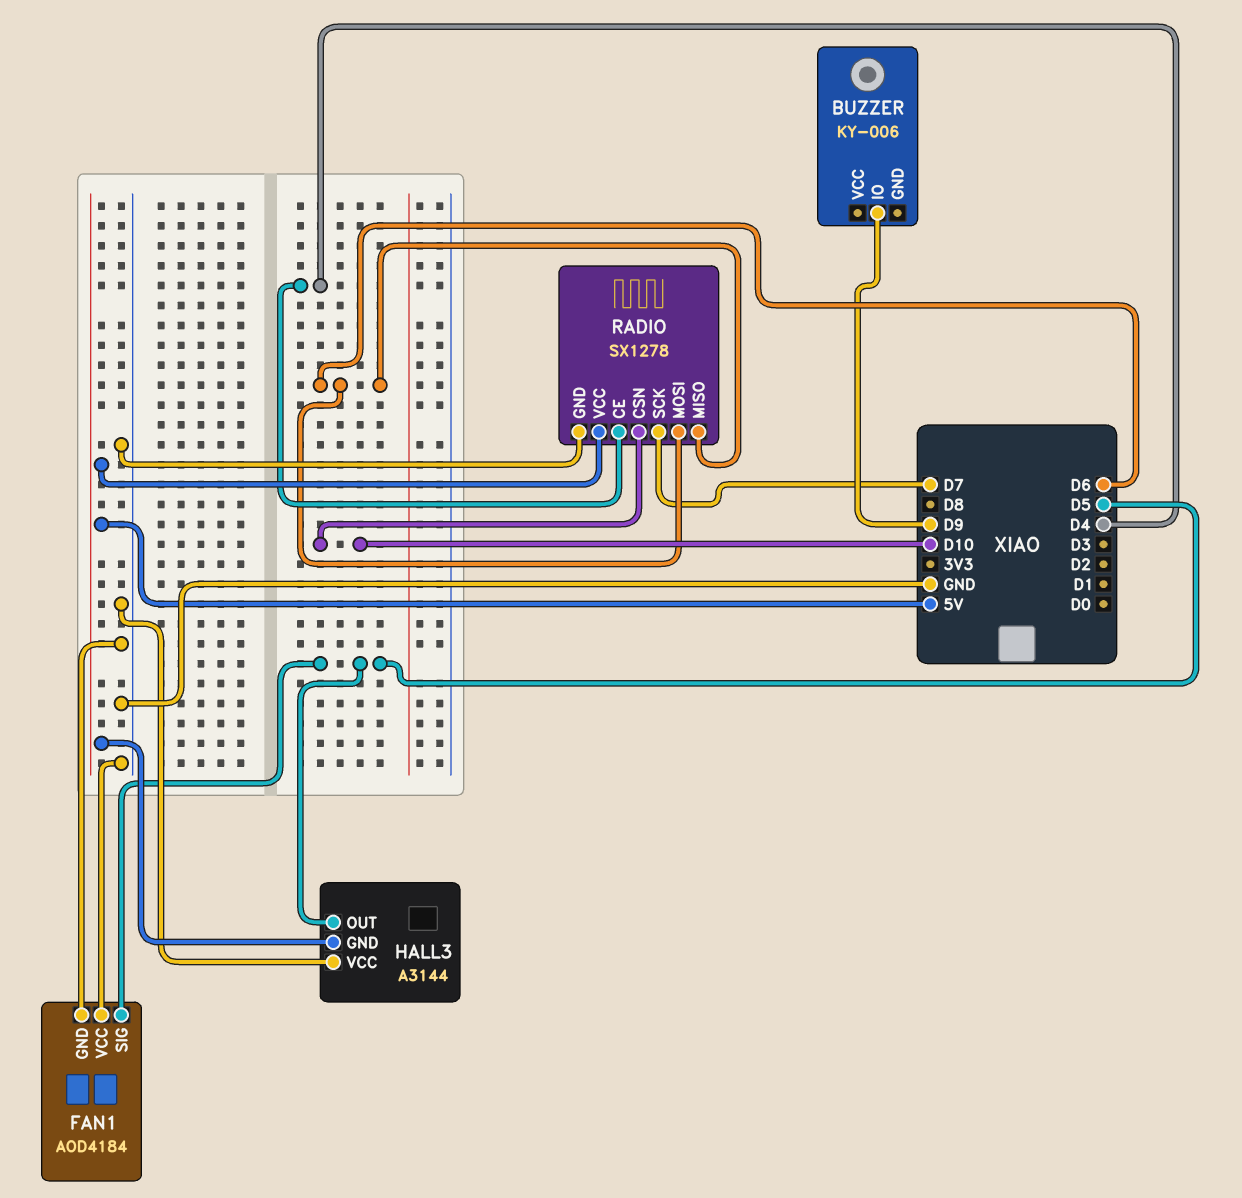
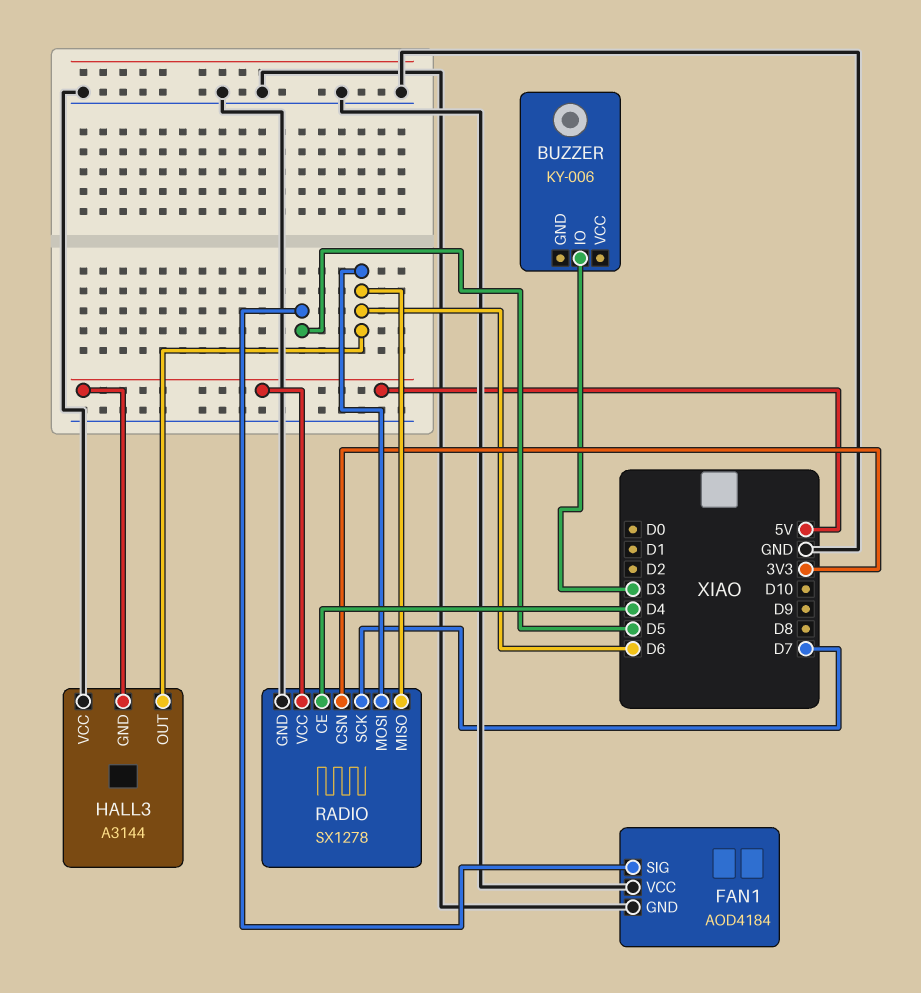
BUZZER pin IO: D9 -> D3
HALL3 pin OUT: D5 -> D6
RADIO pin CSN: D10 -> 3V3

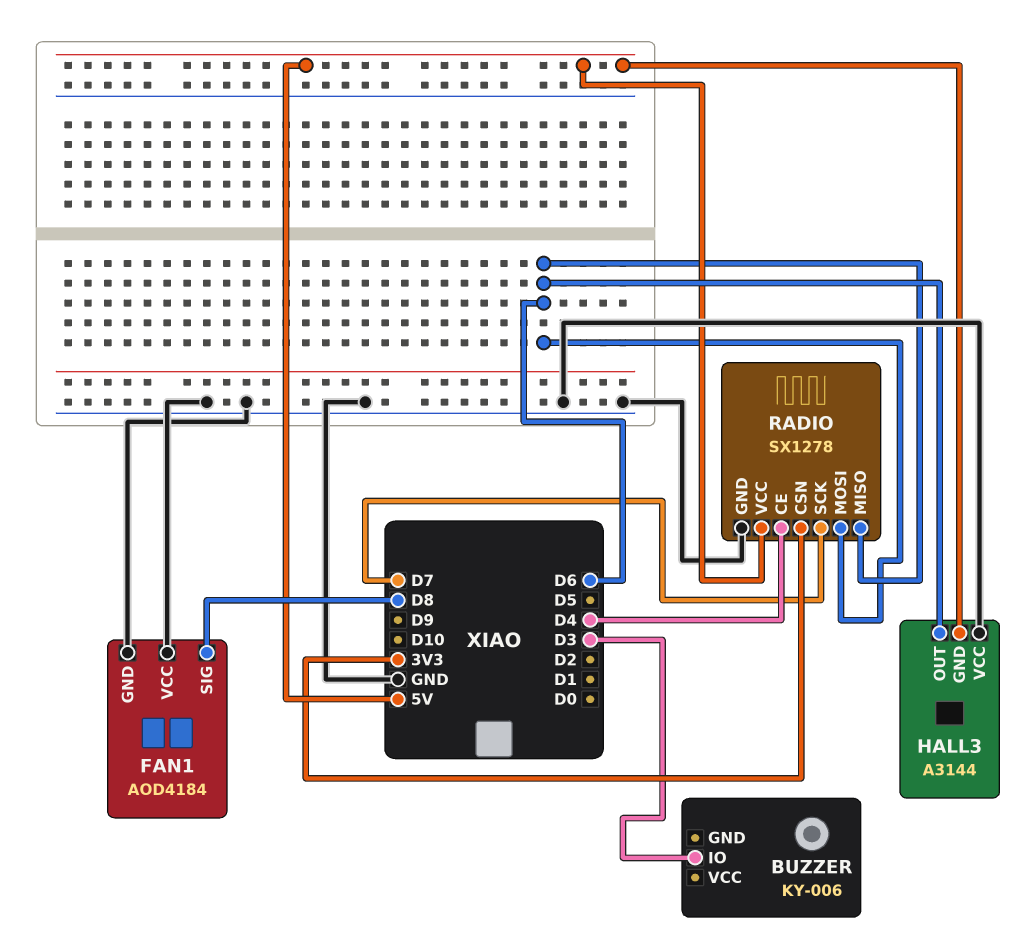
FAN1 pin SIG: D5 -> D8

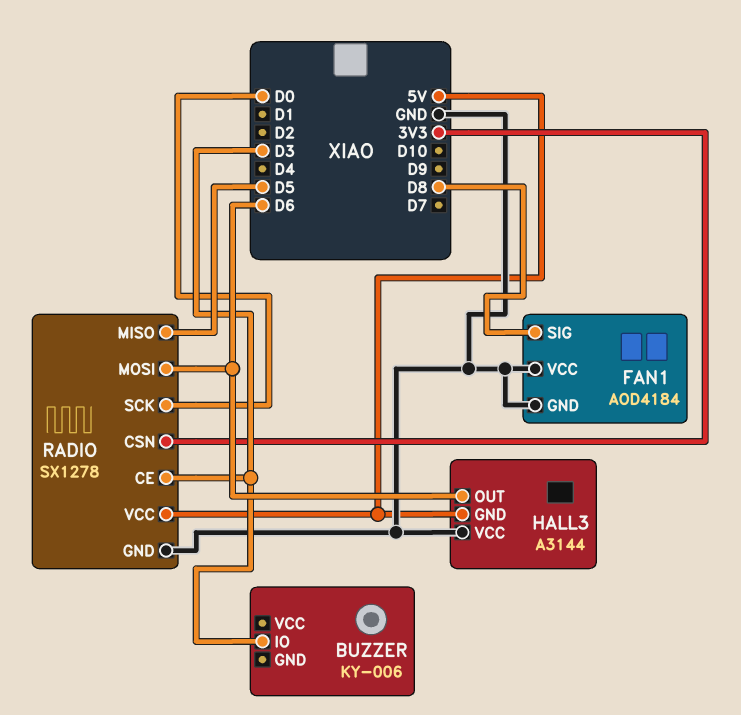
RADIO pin CE: D4 -> D3
RADIO pin MISO: D6 -> D5
RADIO pin SCK: D7 -> D0

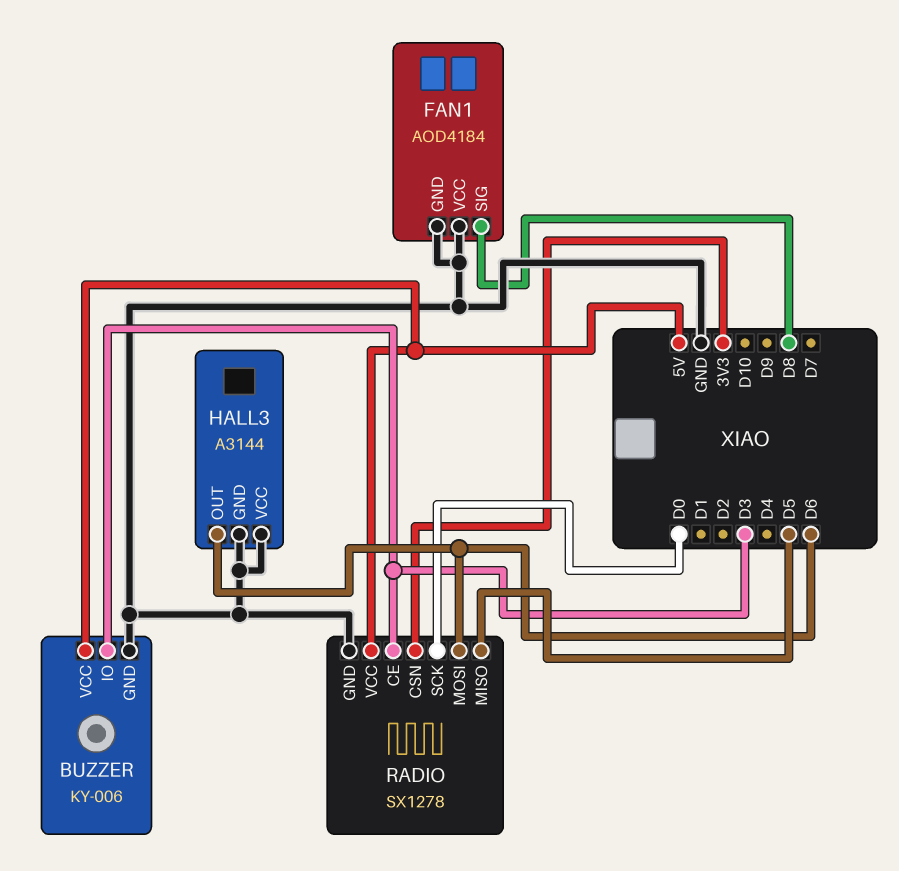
BUZZER pin GND: none -> GND
BUZZER pin VCC: none -> 5V
HALL3 pin GND: 5V -> GND

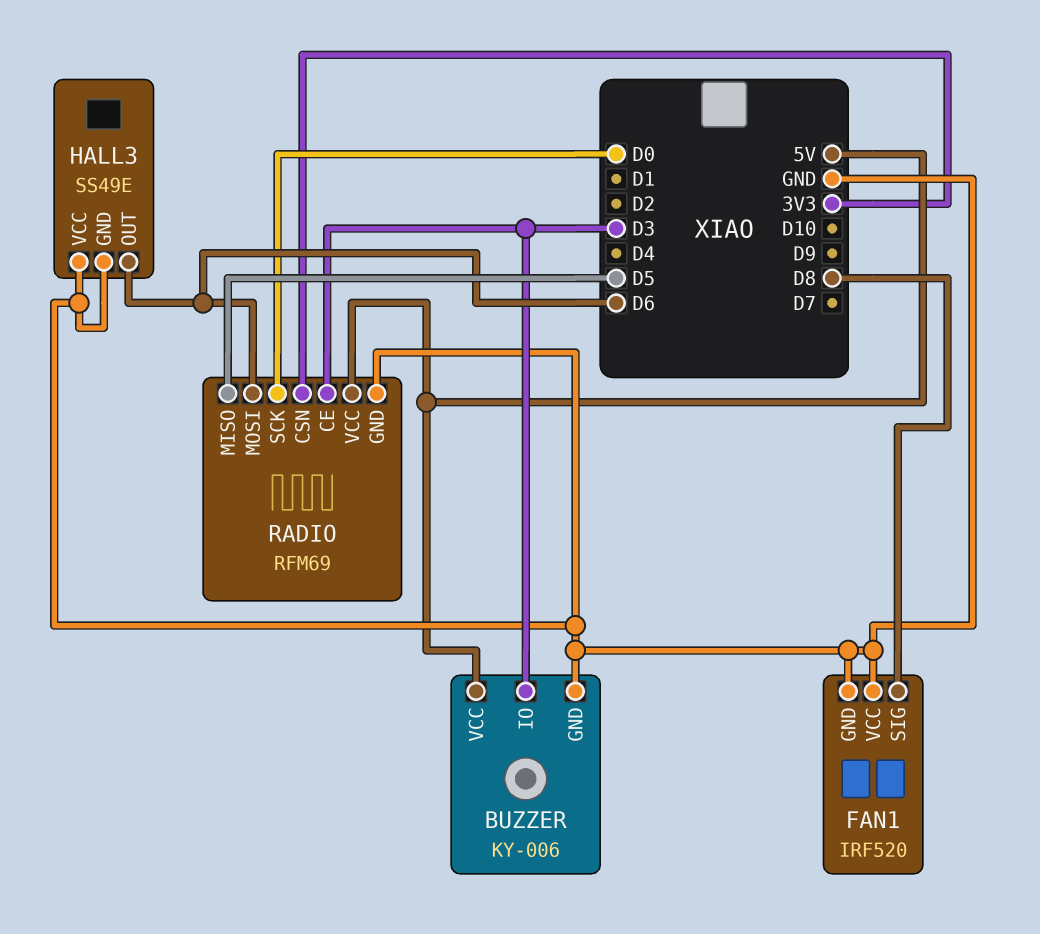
FAN1: AOD4184 -> IRF520
HALL3: A3144 -> SS49E
RADIO: SX1278 -> RFM69

